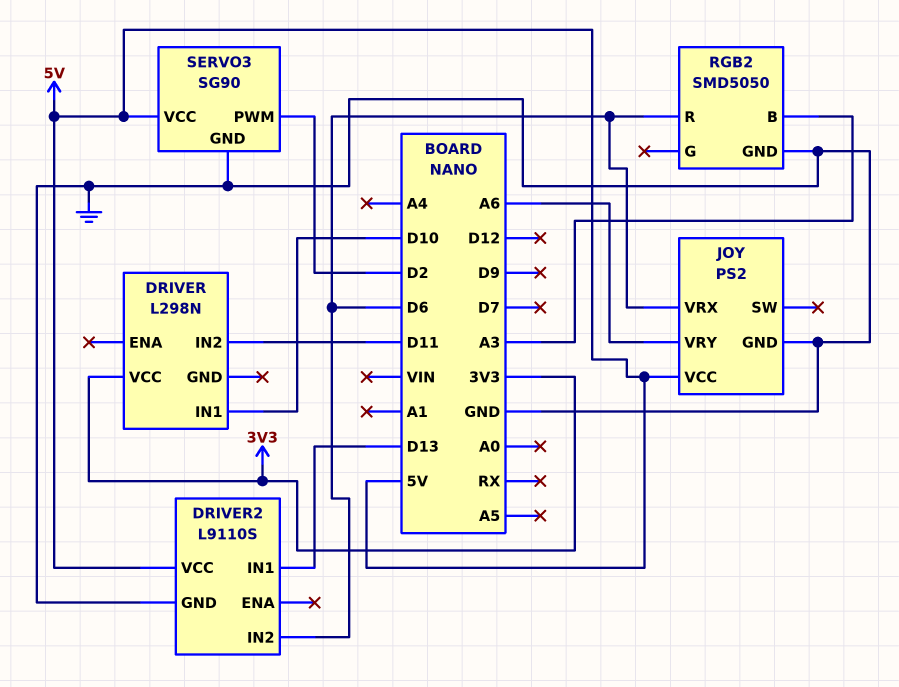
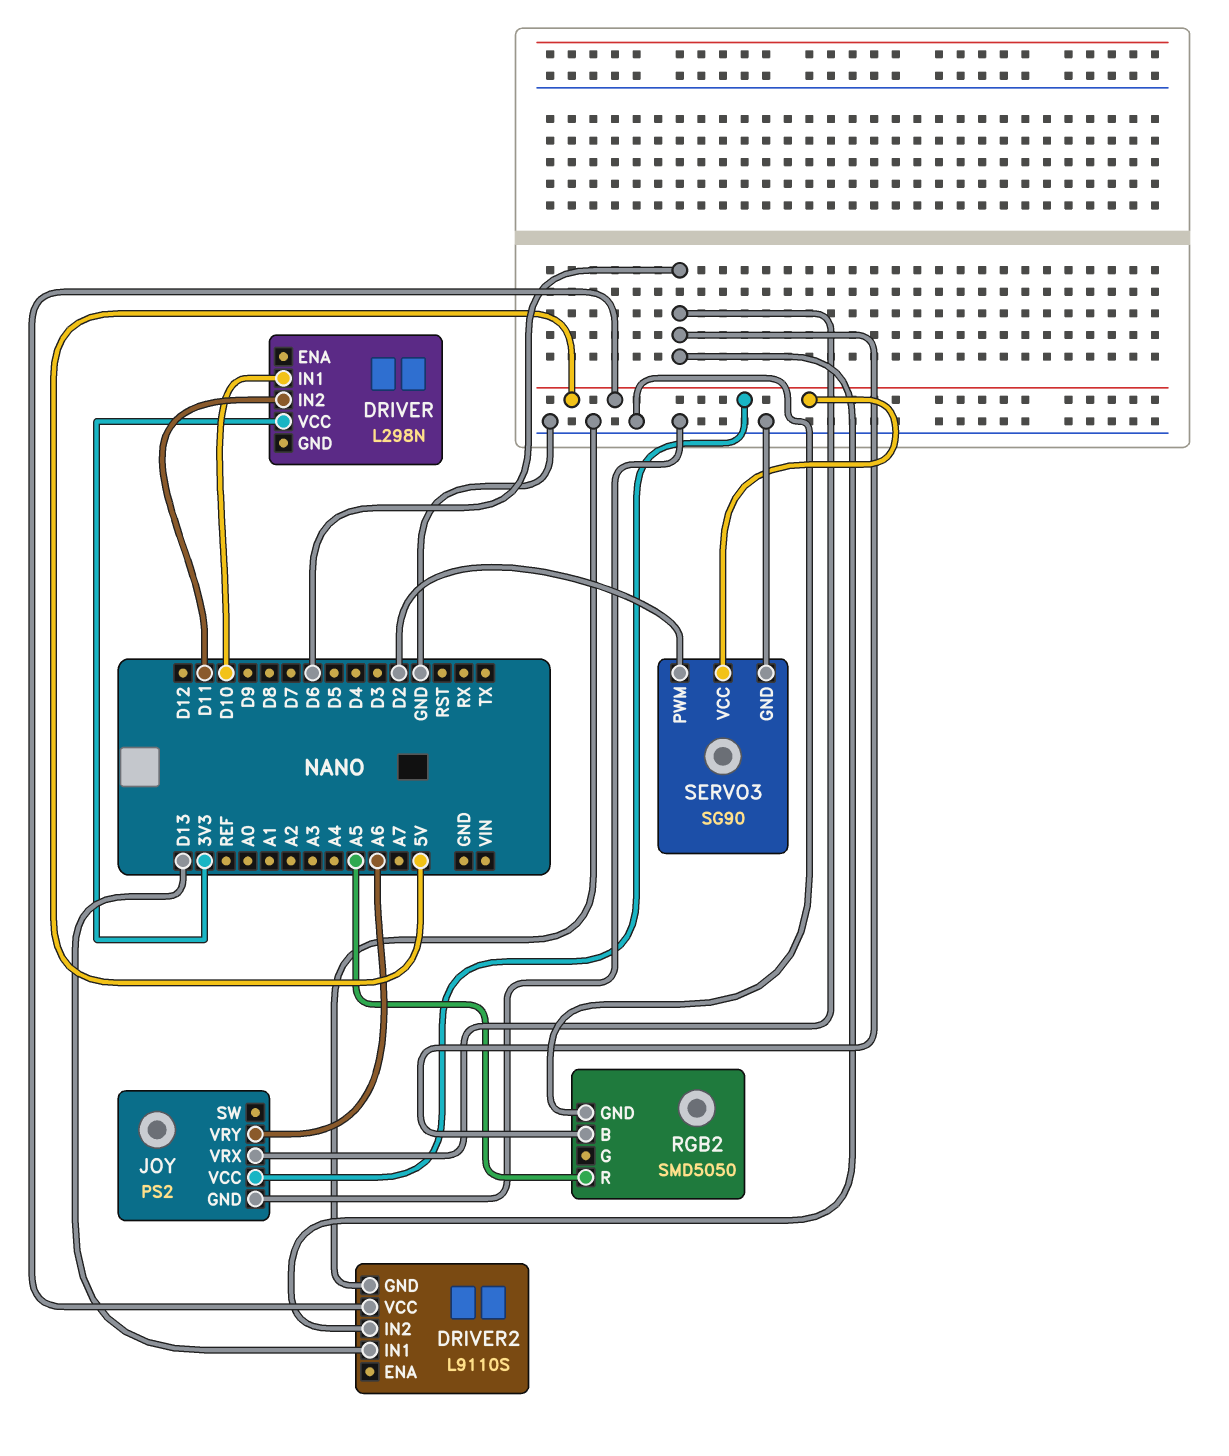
RGB2 pin B: A3 -> D6
RGB2 pin R: D6 -> A5

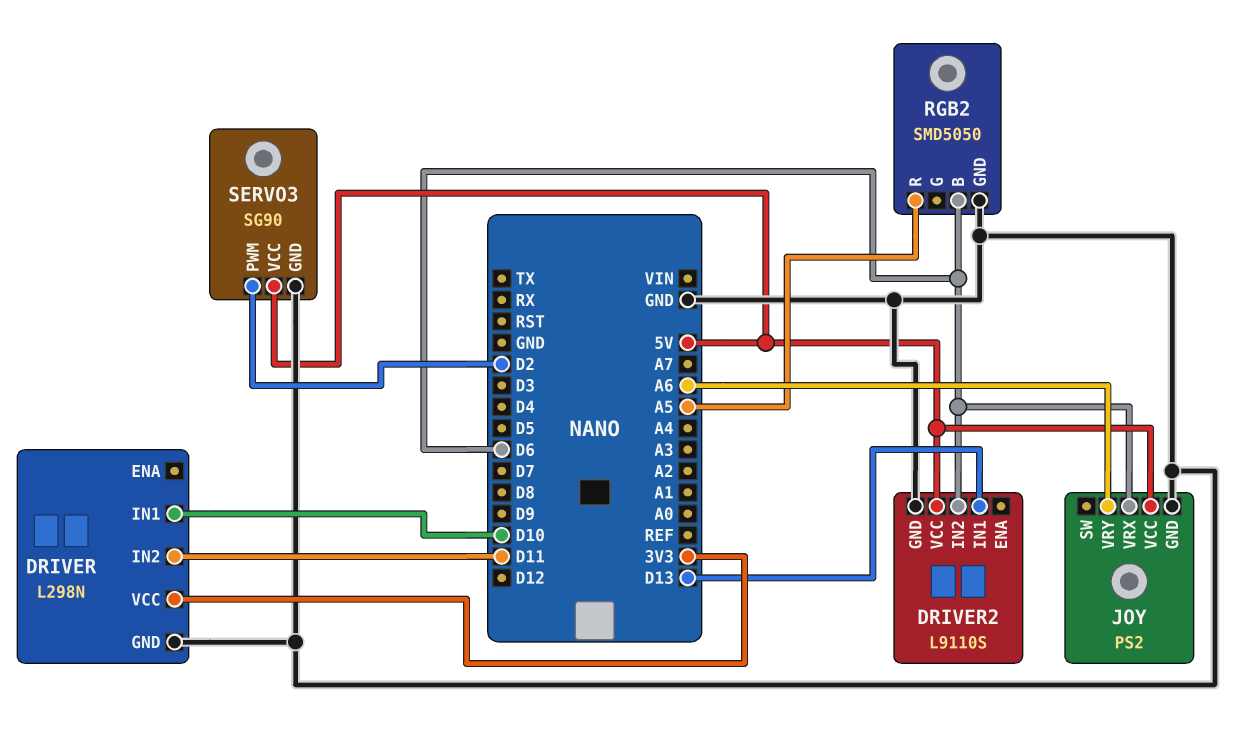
DRIVER pin GND: none -> GND

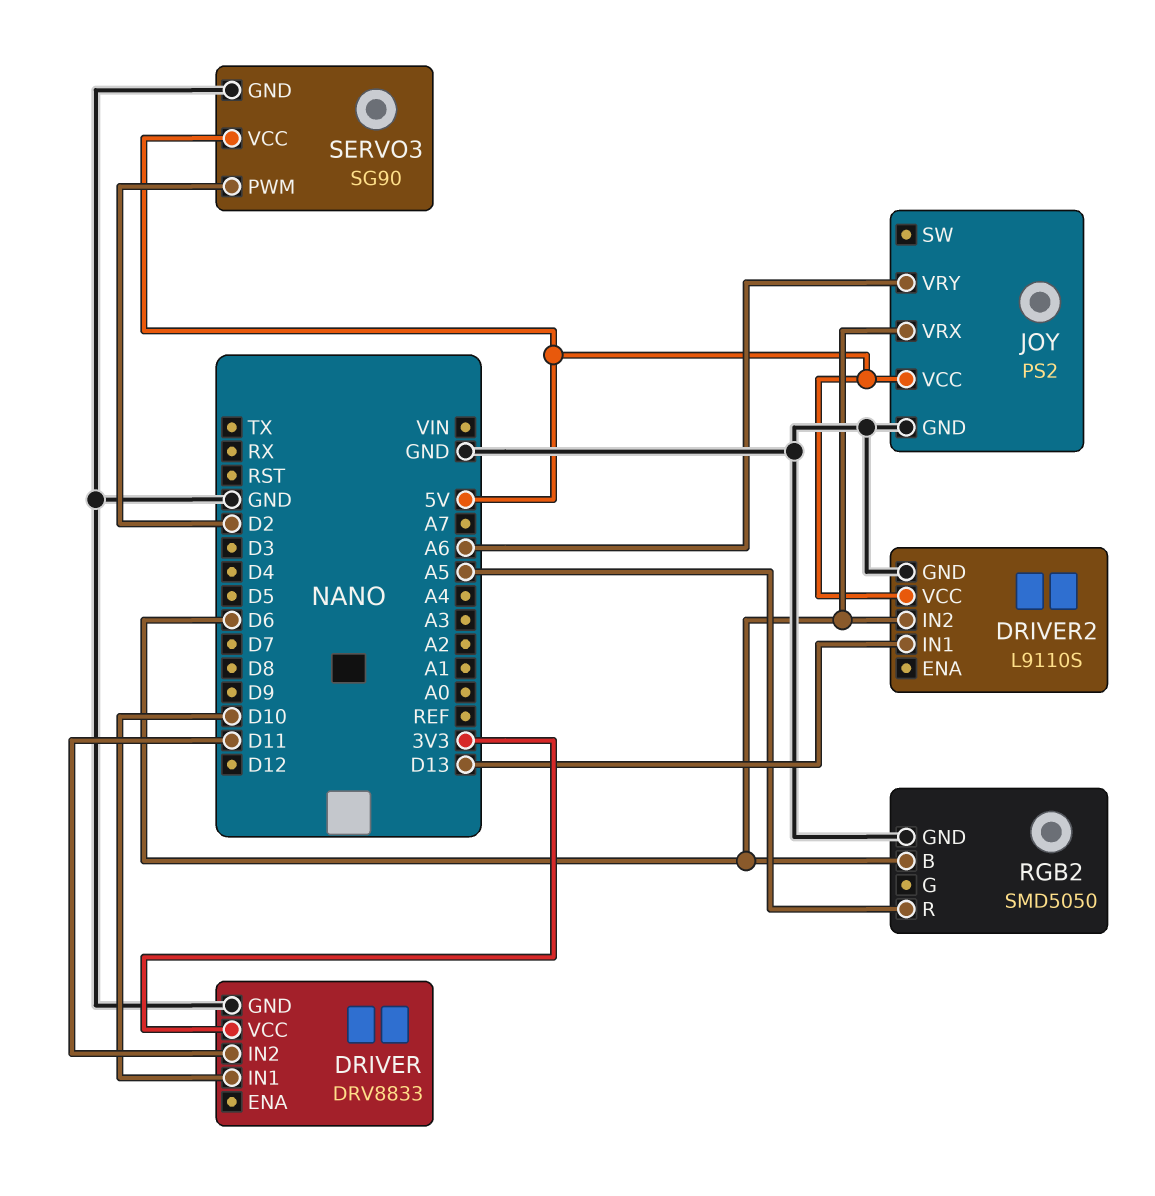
DRIVER: L298N -> DRV8833

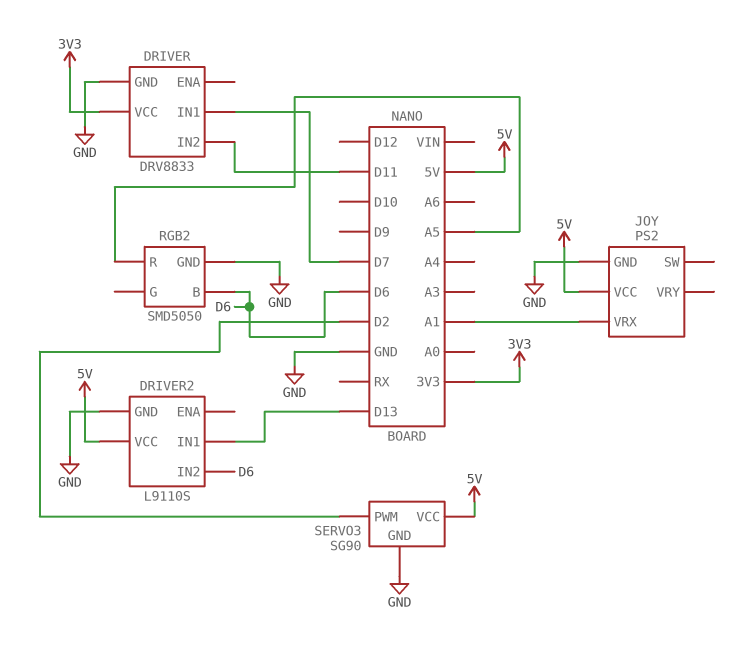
DRIVER pin IN1: D10 -> D7
JOY pin VRX: D6 -> A1
JOY pin VRY: A6 -> none

